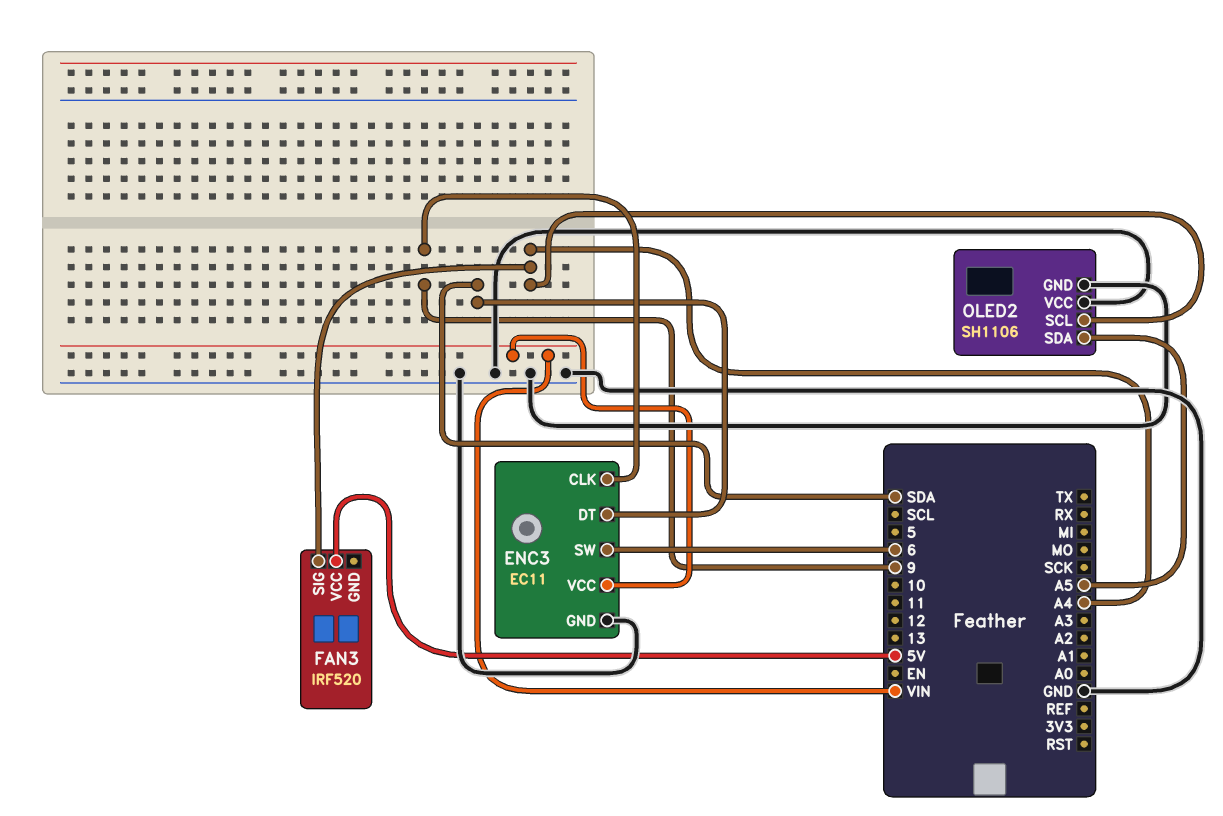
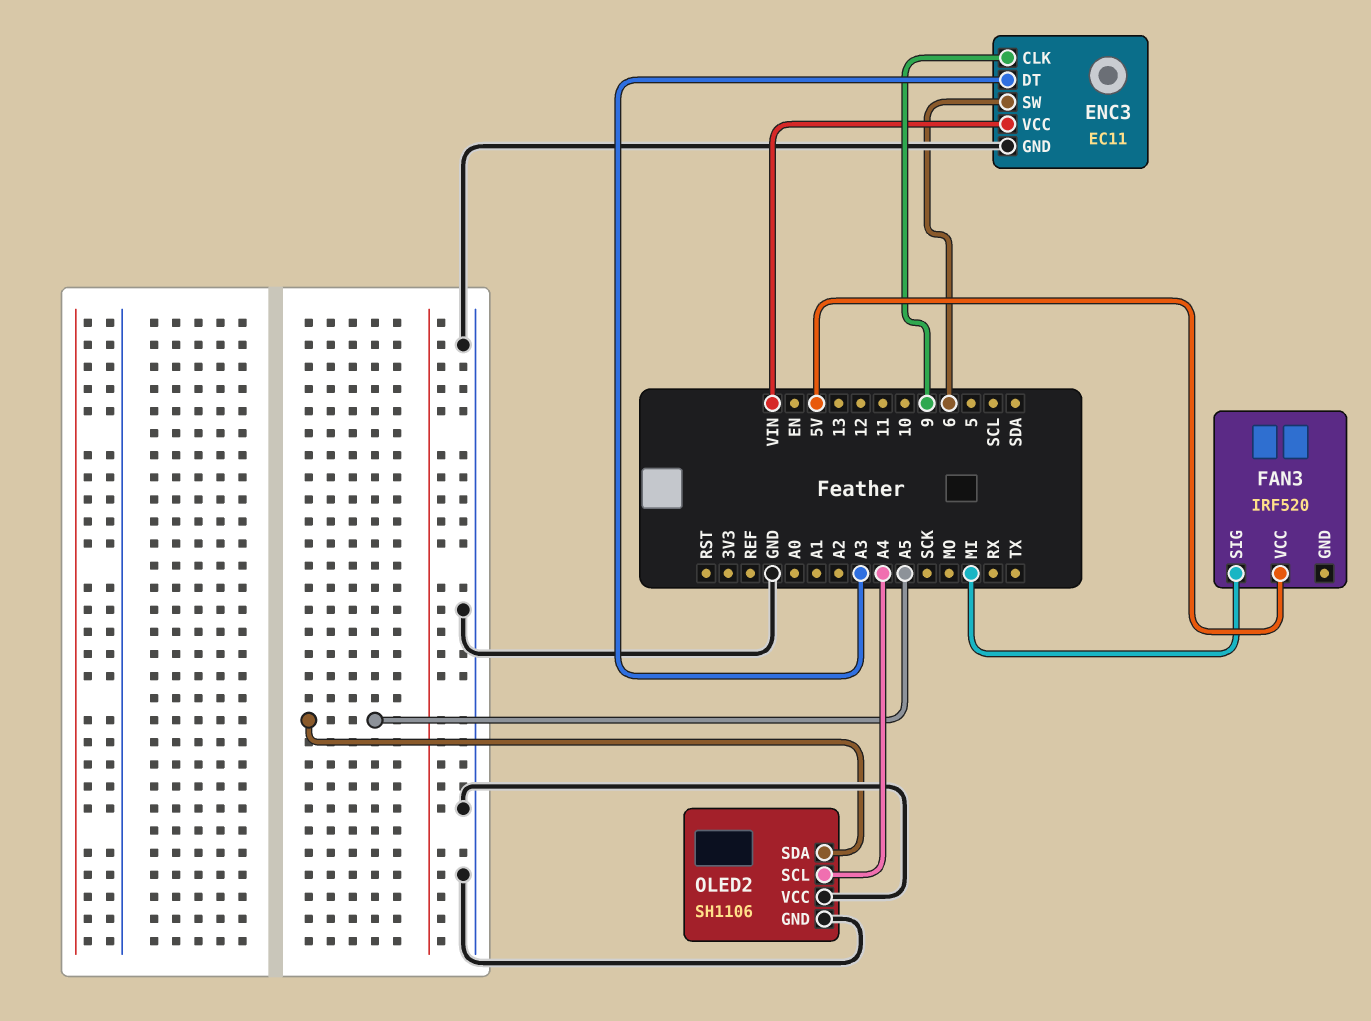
ENC3 pin DT: SDA -> A3
FAN3 pin SIG: A4 -> MI

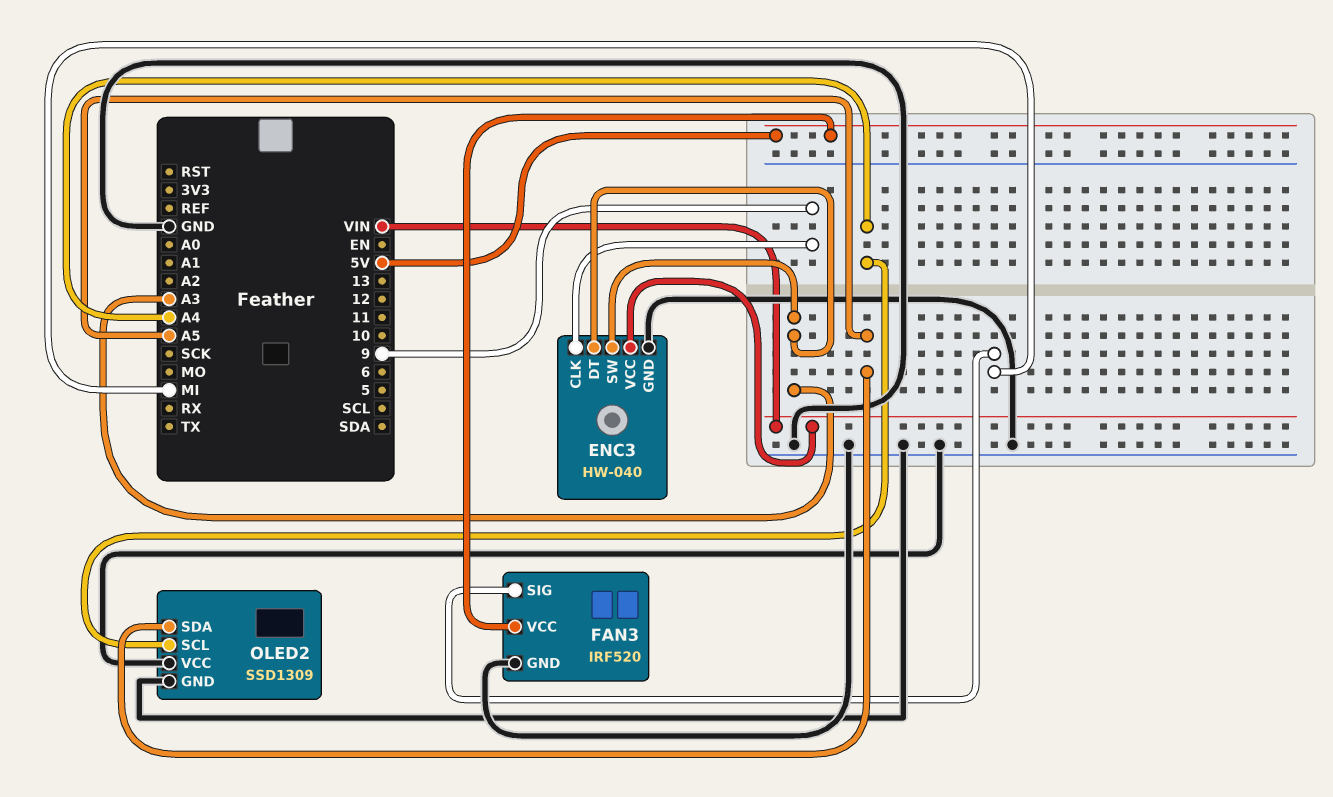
ENC3: EC11 -> HW-040
ENC3 pin SW: 6 -> A3
FAN3 pin GND: none -> GND
OLED2: SH1106 -> SSD1309

